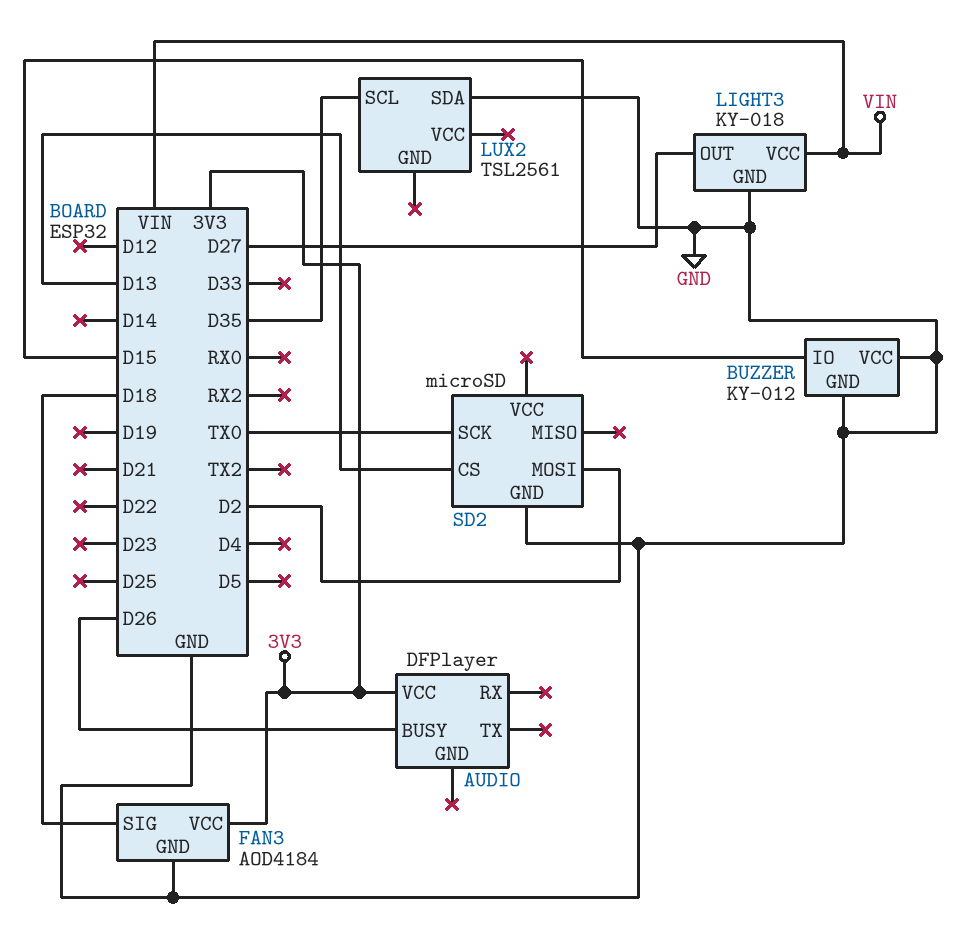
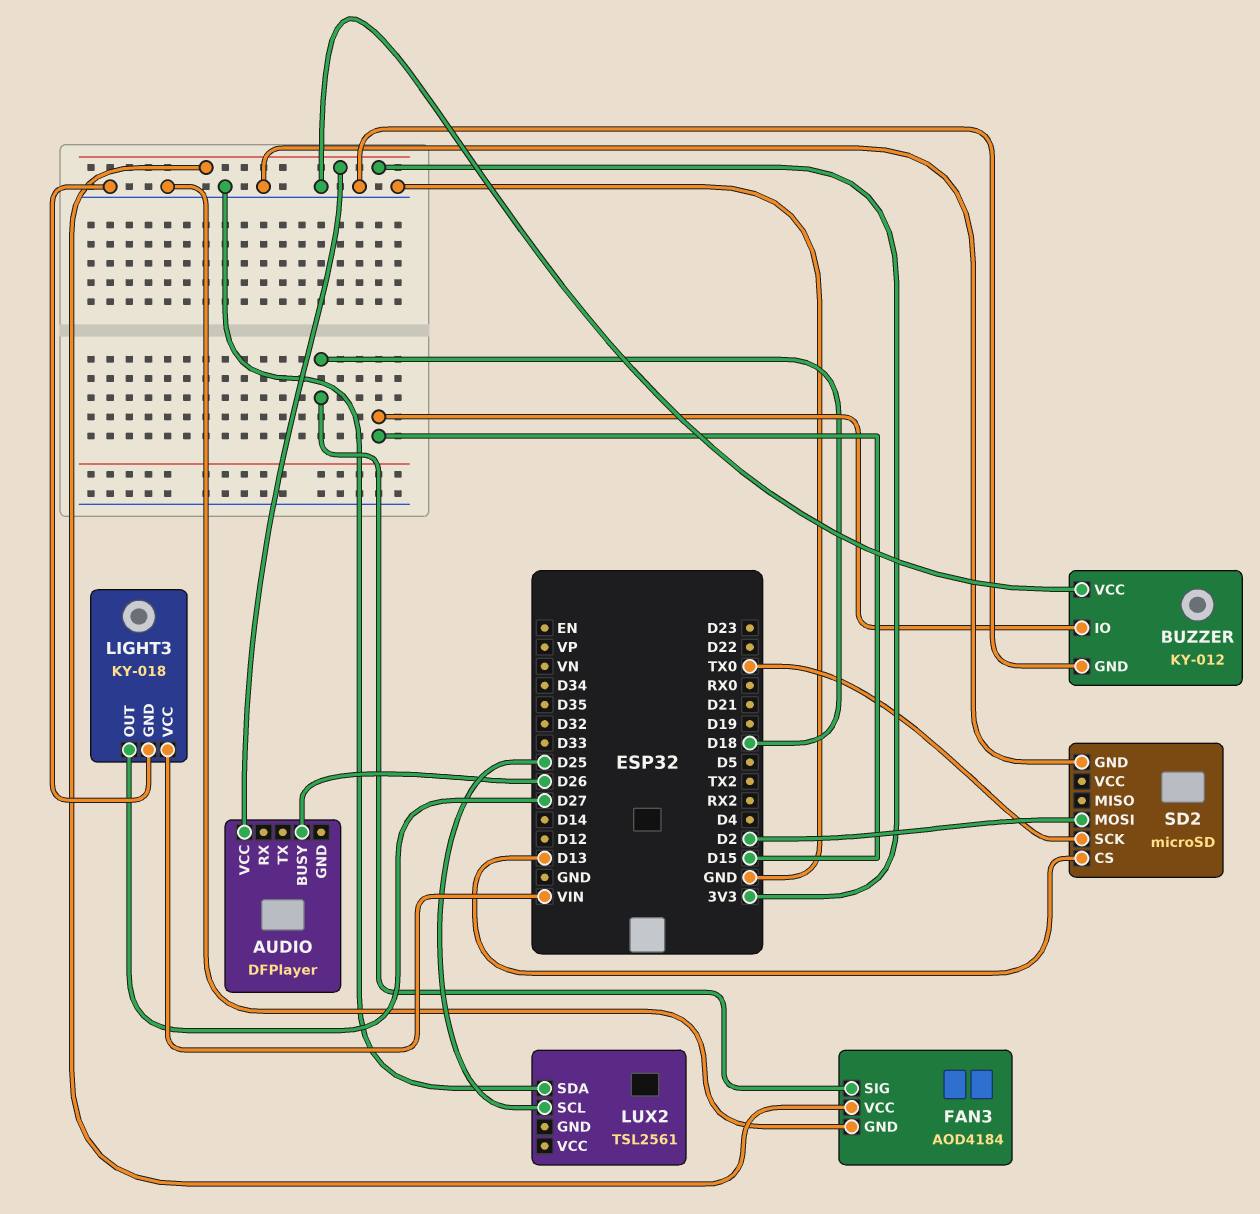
LUX2 pin SCL: D35 -> D25

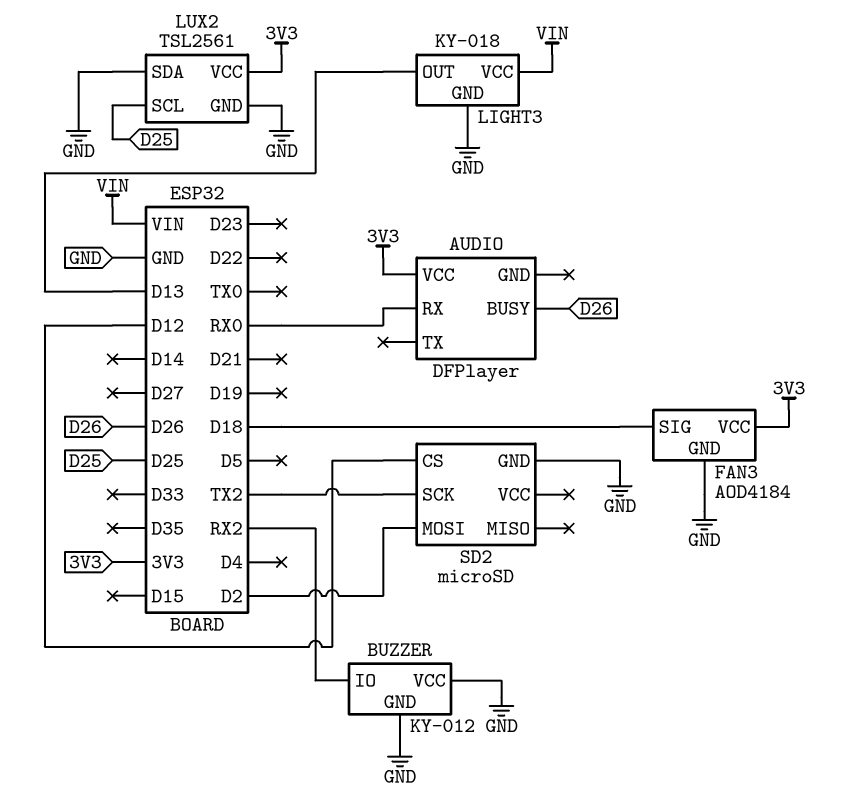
AUDIO pin RX: none -> RX0
BUZZER pin IO: D15 -> RX2
LIGHT3 pin OUT: D27 -> D13
LUX2 pin GND: none -> GND
LUX2 pin VCC: none -> 3V3
SD2 pin CS: D13 -> D12
SD2 pin SCK: TX0 -> TX2

